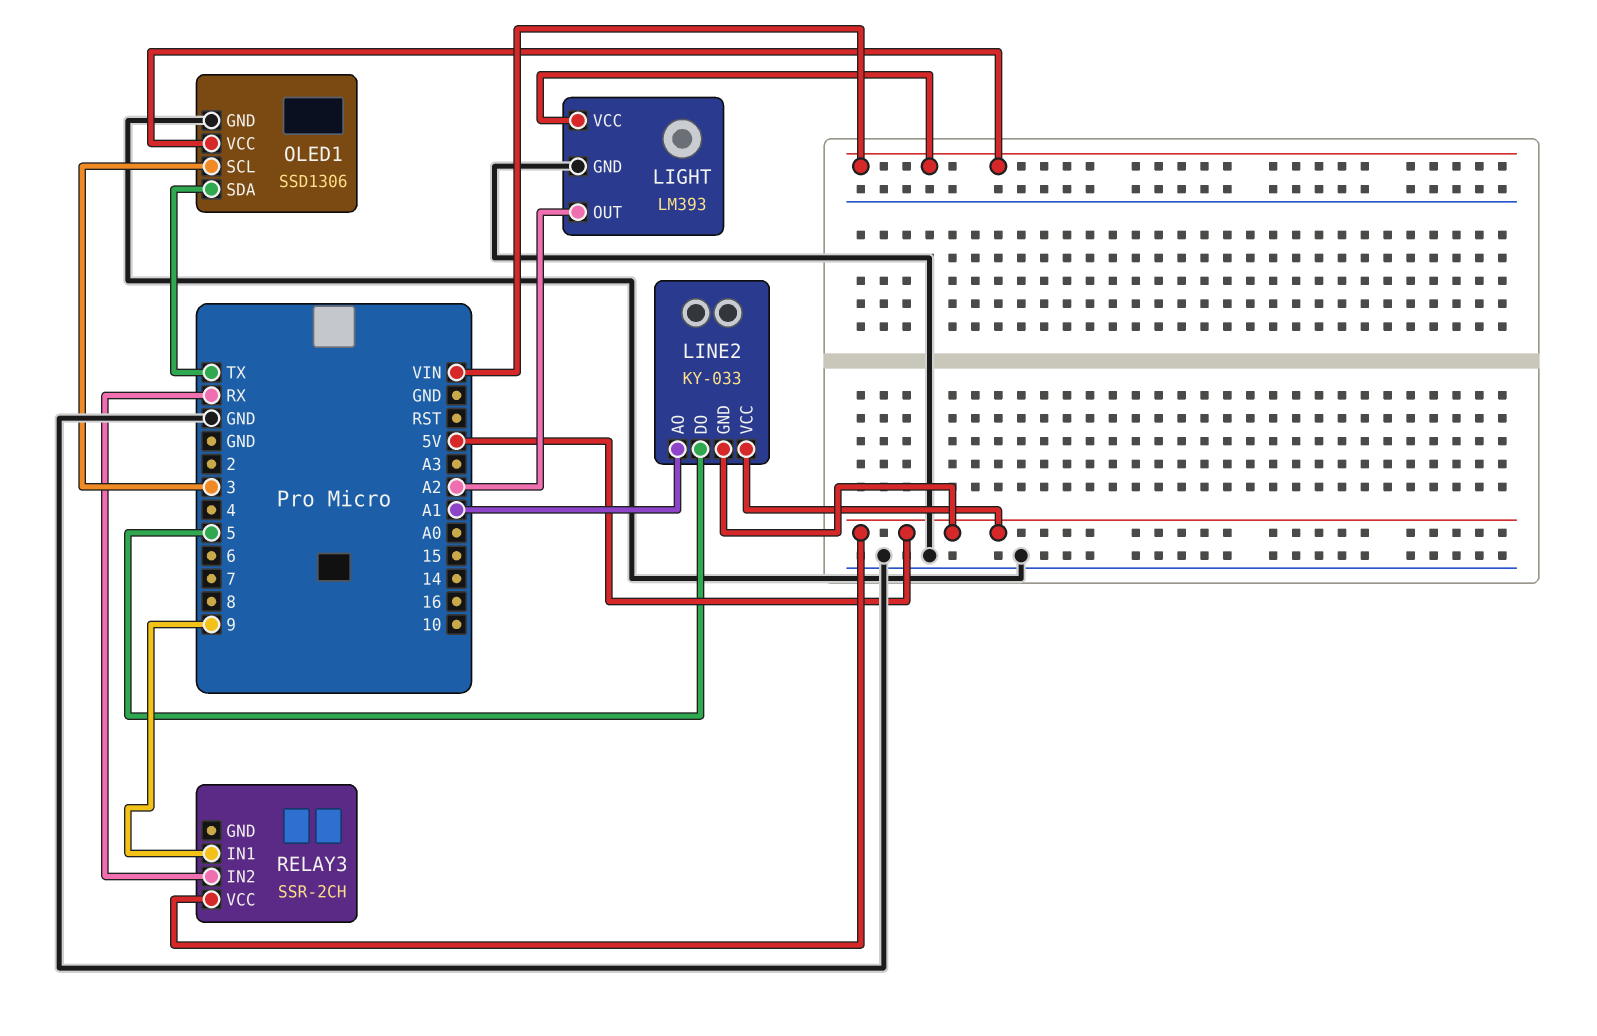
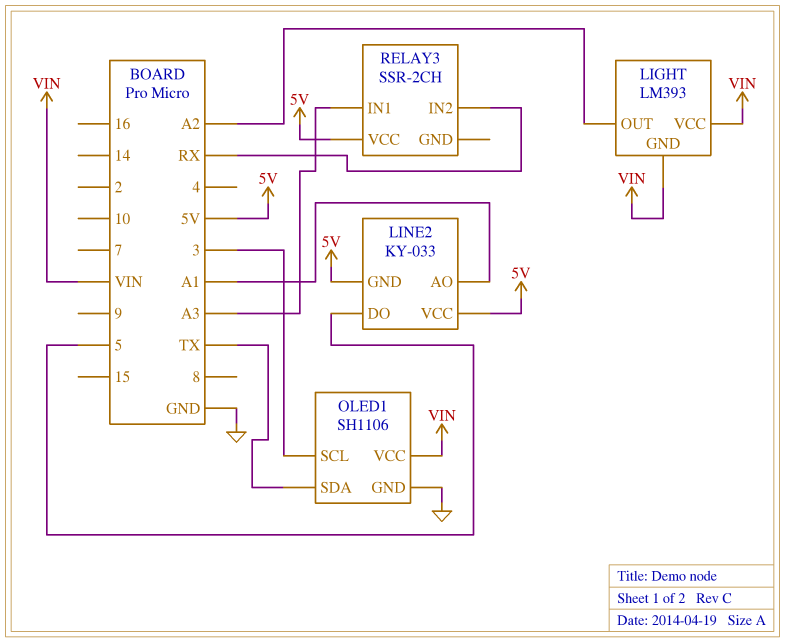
LIGHT pin GND: GND -> VIN
OLED1: SSD1306 -> SH1106
RELAY3 pin IN1: 9 -> A3

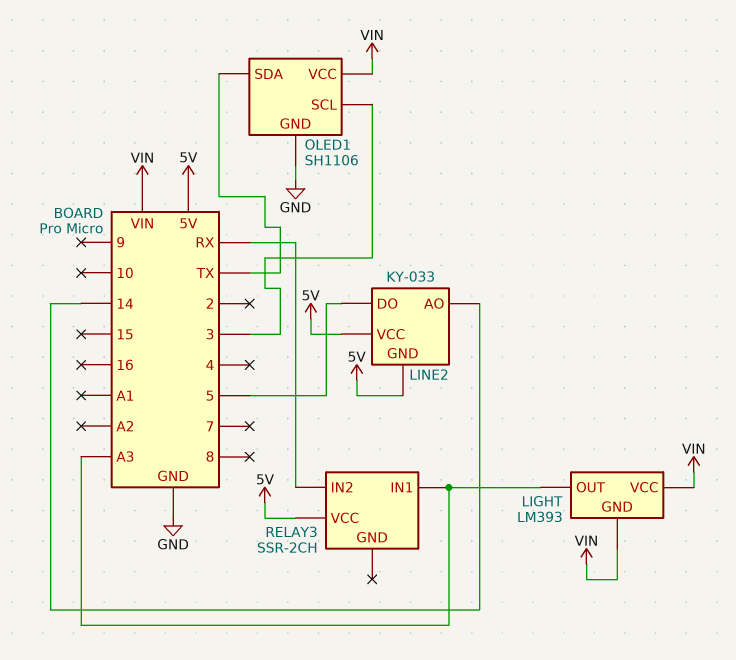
LIGHT pin OUT: A2 -> A3
LINE2 pin AO: A1 -> 14

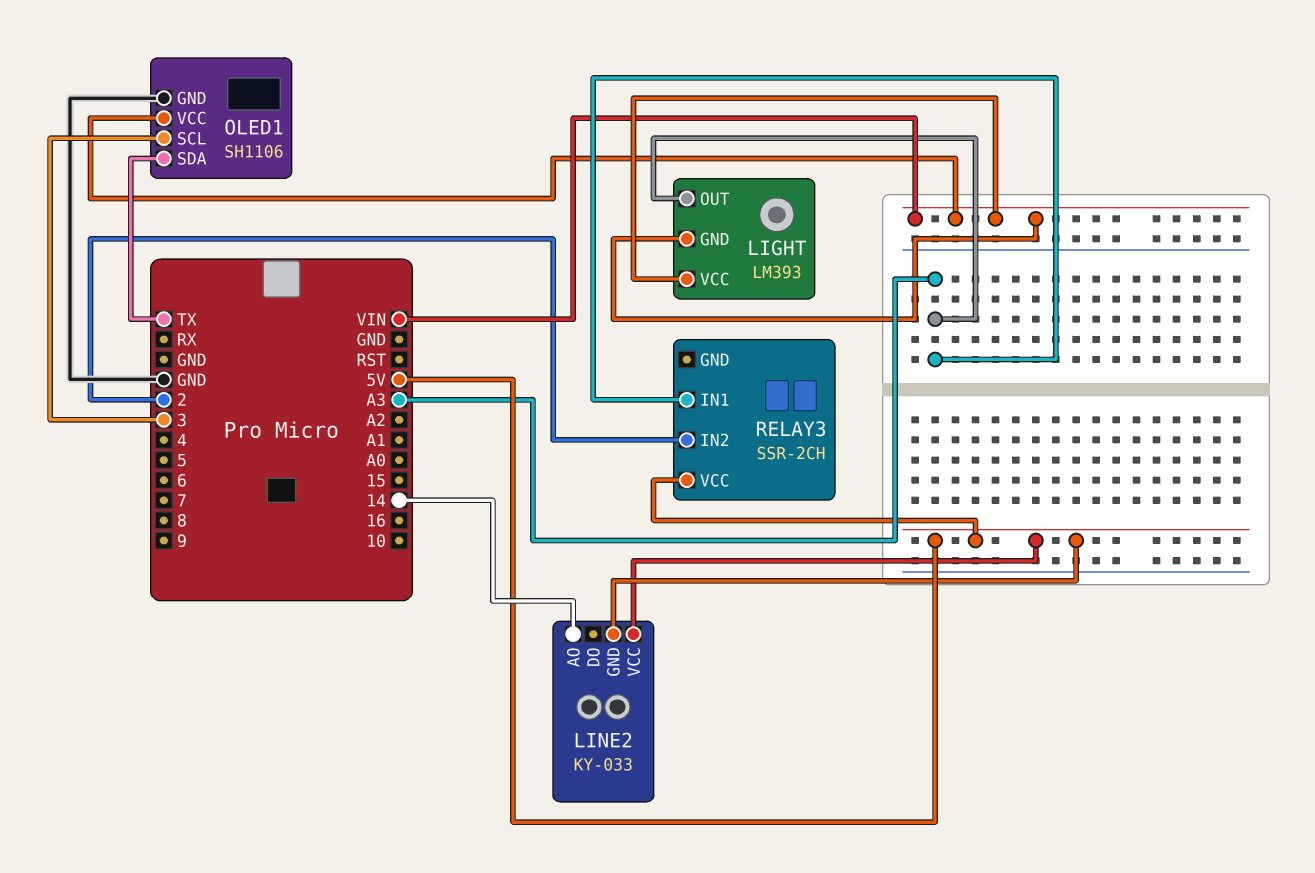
LINE2 pin DO: 5 -> none
RELAY3 pin IN2: RX -> 2

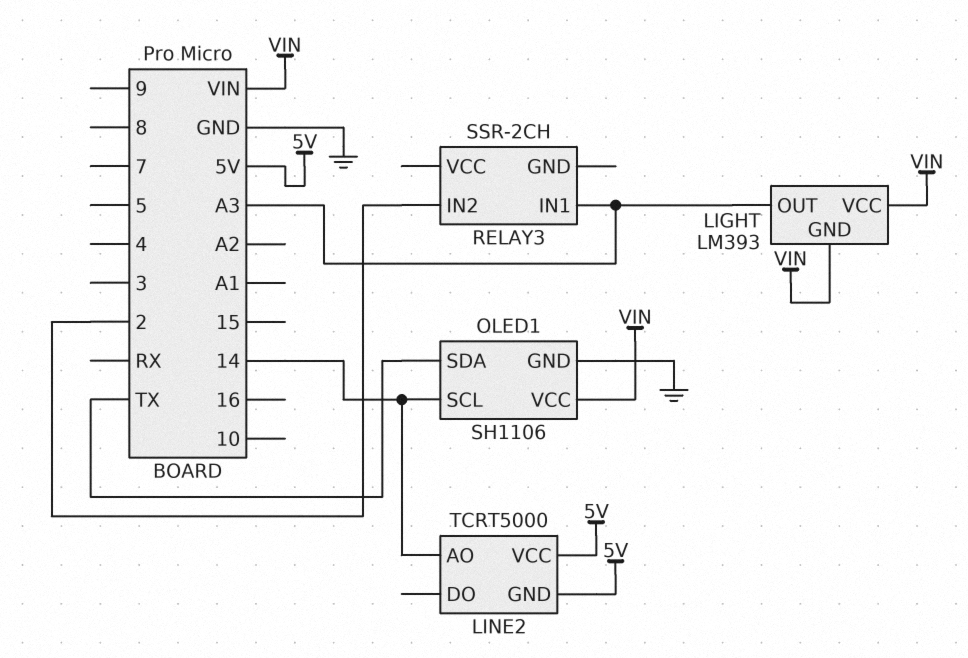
LINE2: KY-033 -> TCRT5000
OLED1 pin SCL: 3 -> 14
RELAY3 pin VCC: 5V -> none

